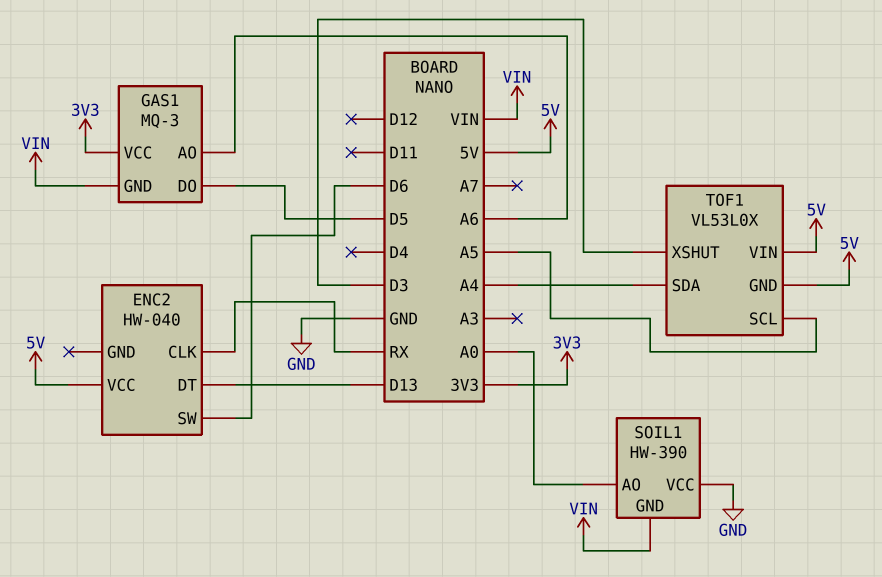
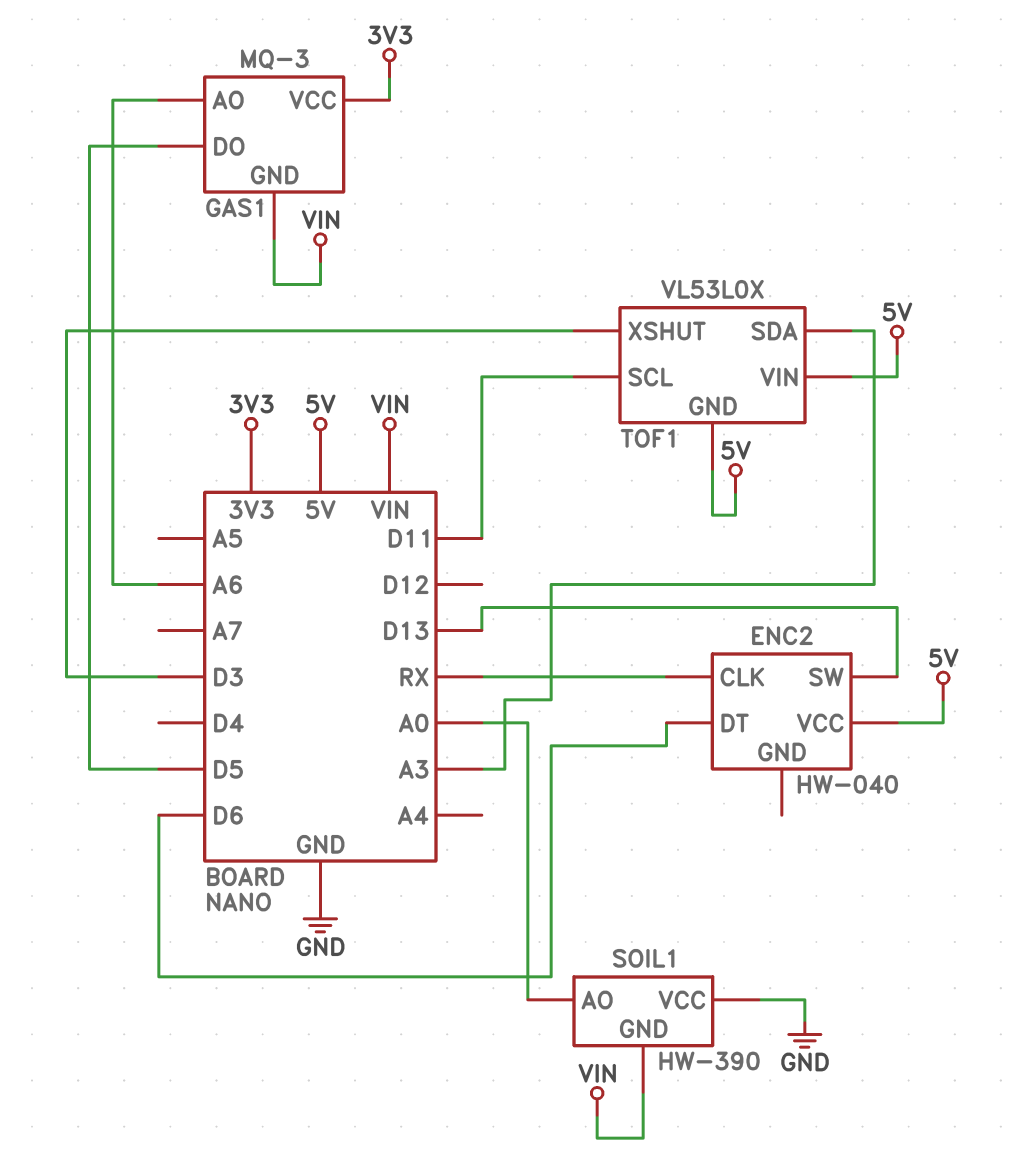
ENC2 pin DT: D13 -> D6
ENC2 pin SW: D6 -> D13
TOF1 pin SCL: A5 -> D11
TOF1 pin SDA: A4 -> A3

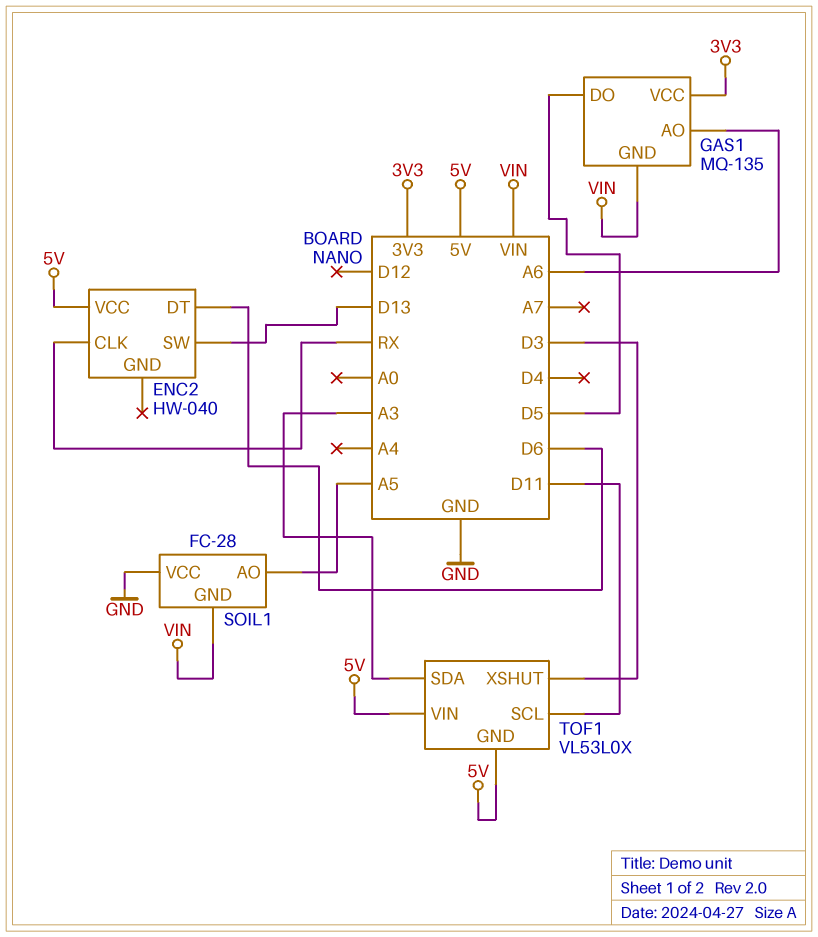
GAS1: MQ-3 -> MQ-135
SOIL1: HW-390 -> FC-28
SOIL1 pin AO: A0 -> A5

